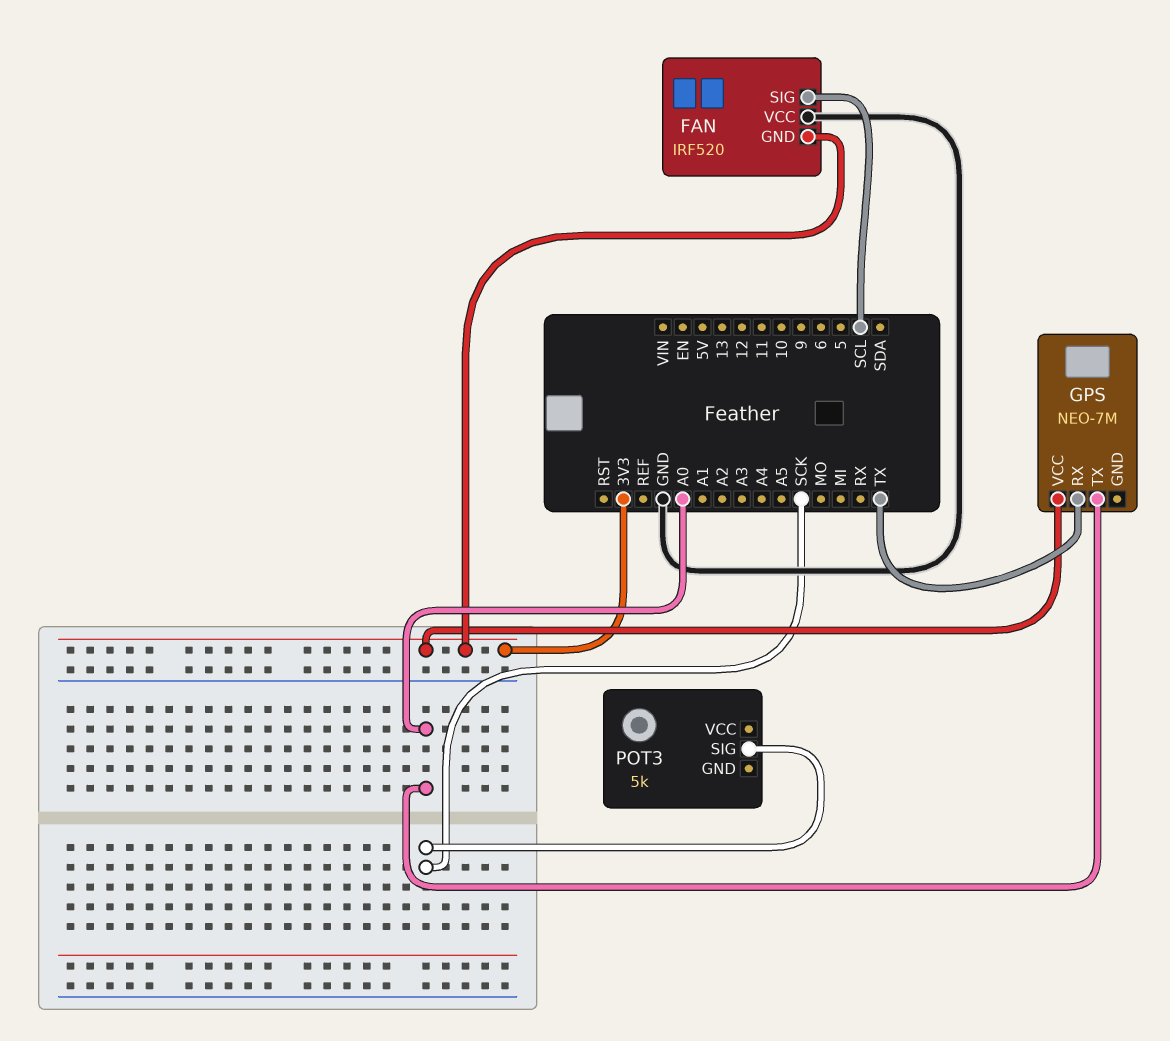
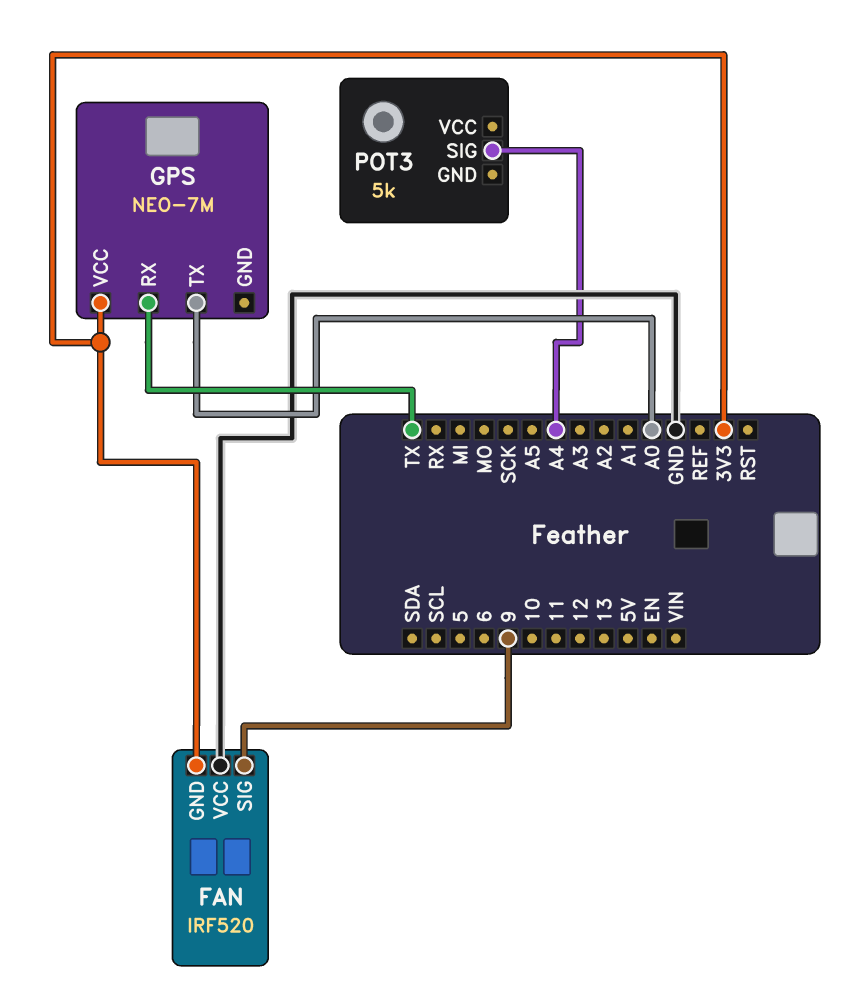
FAN pin SIG: SCL -> 9
POT3 pin SIG: SCK -> A4

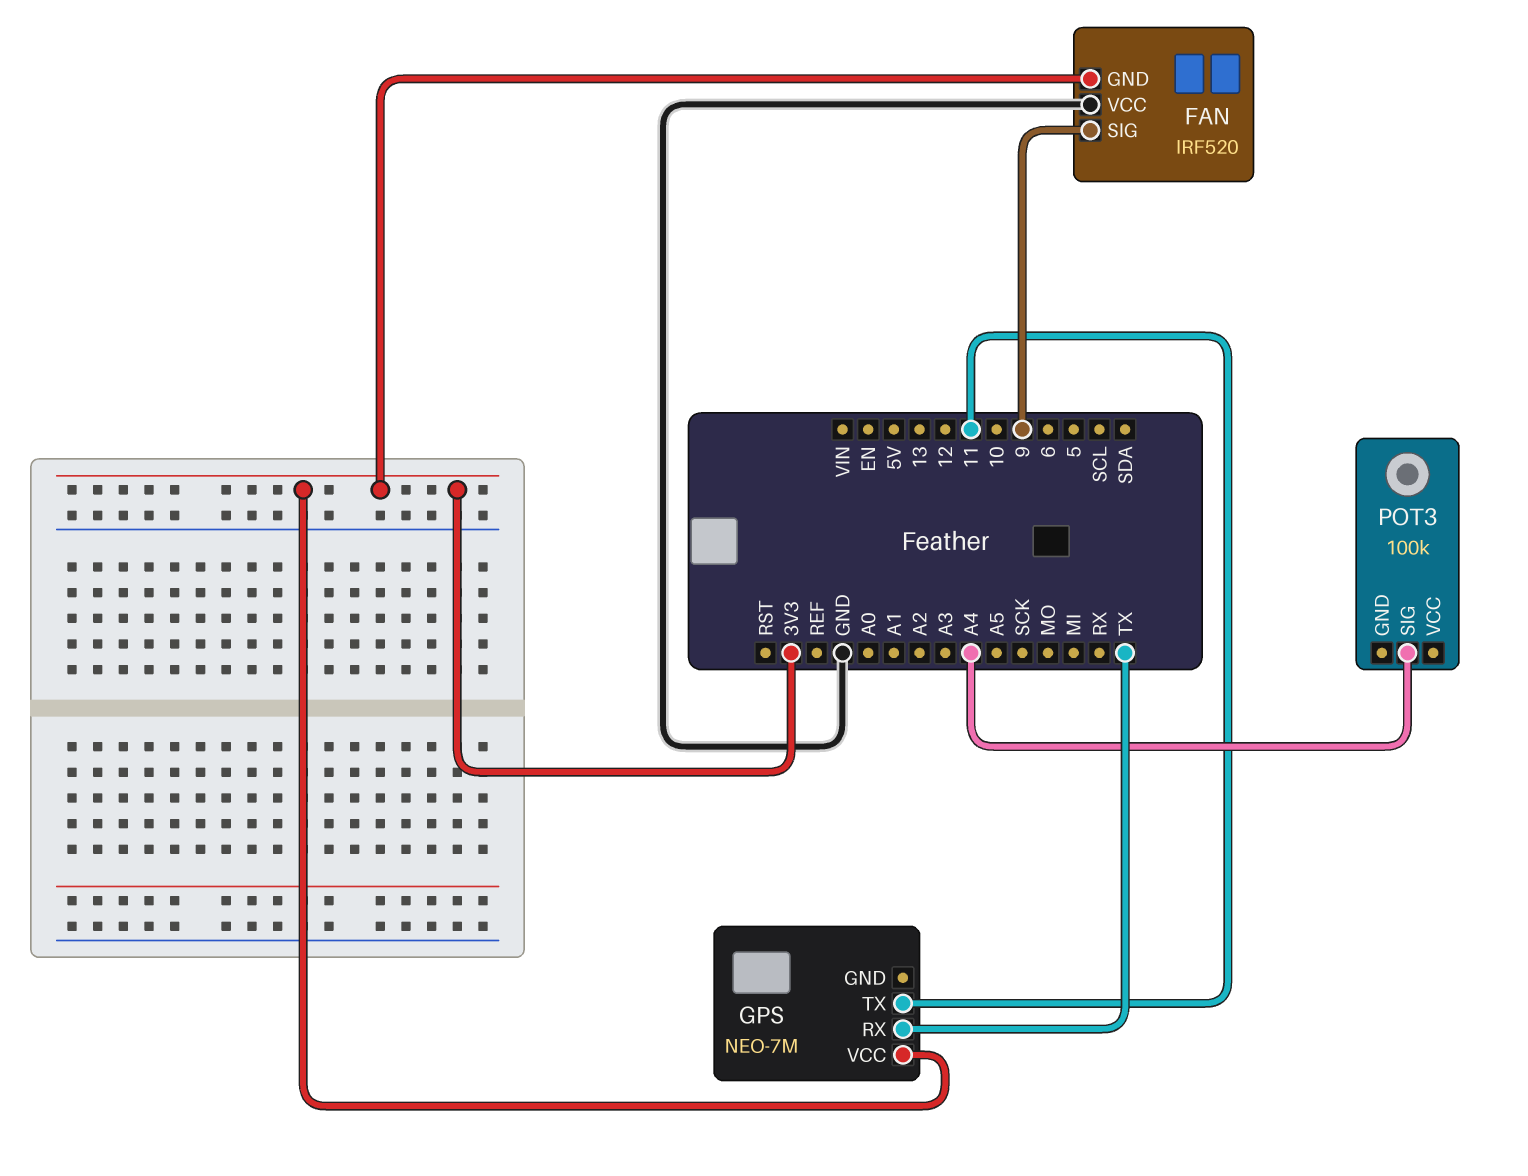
GPS pin TX: A0 -> 11
POT3: 5k -> 100k

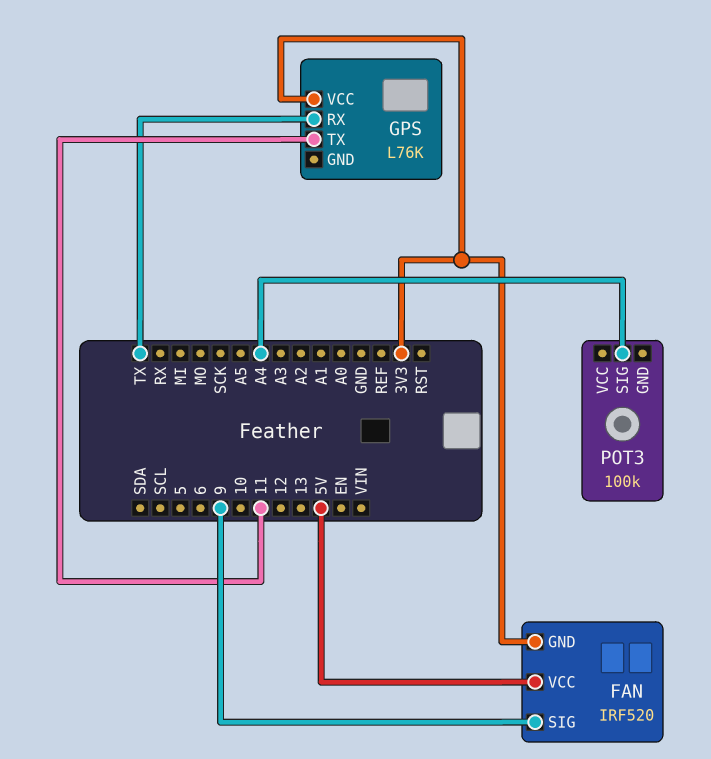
FAN pin VCC: GND -> 5V
GPS: NEO-7M -> L76K

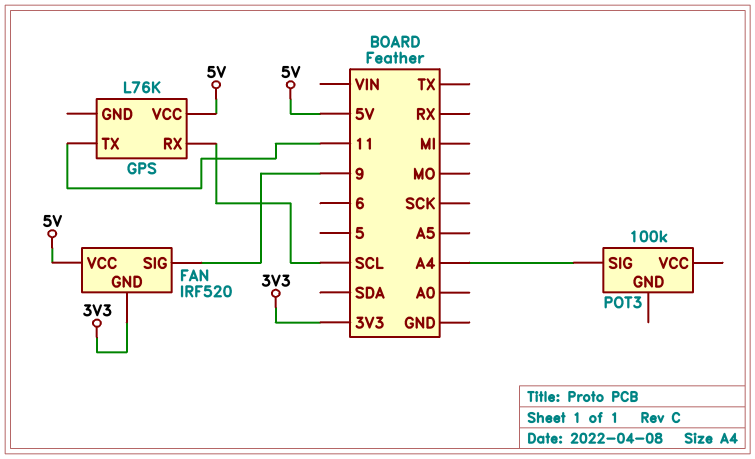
GPS pin RX: TX -> SCL
GPS pin VCC: 3V3 -> 5V

